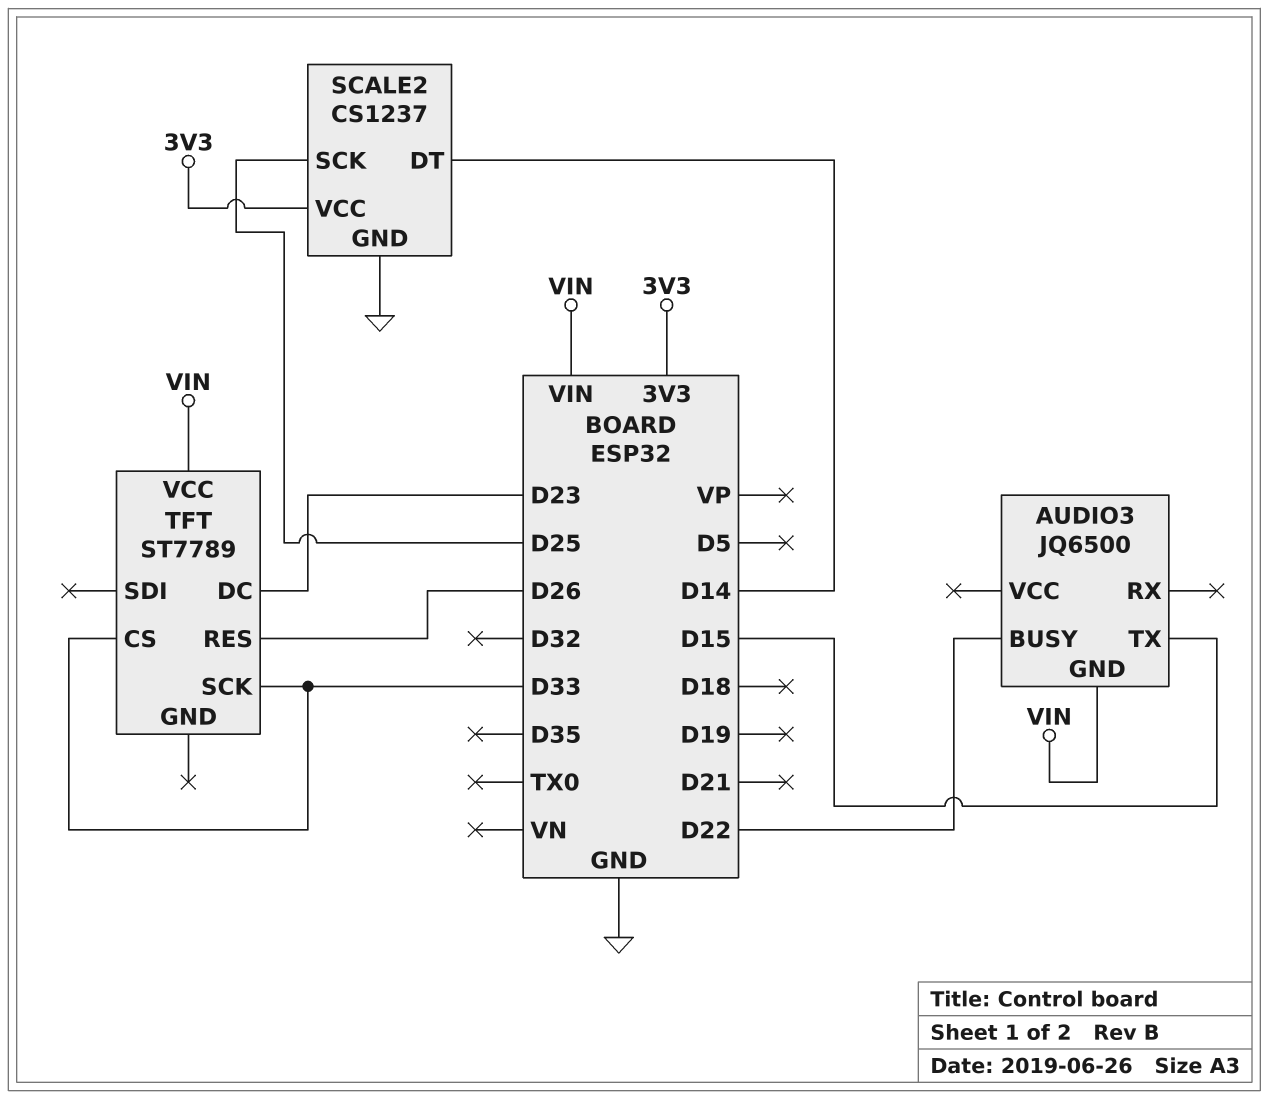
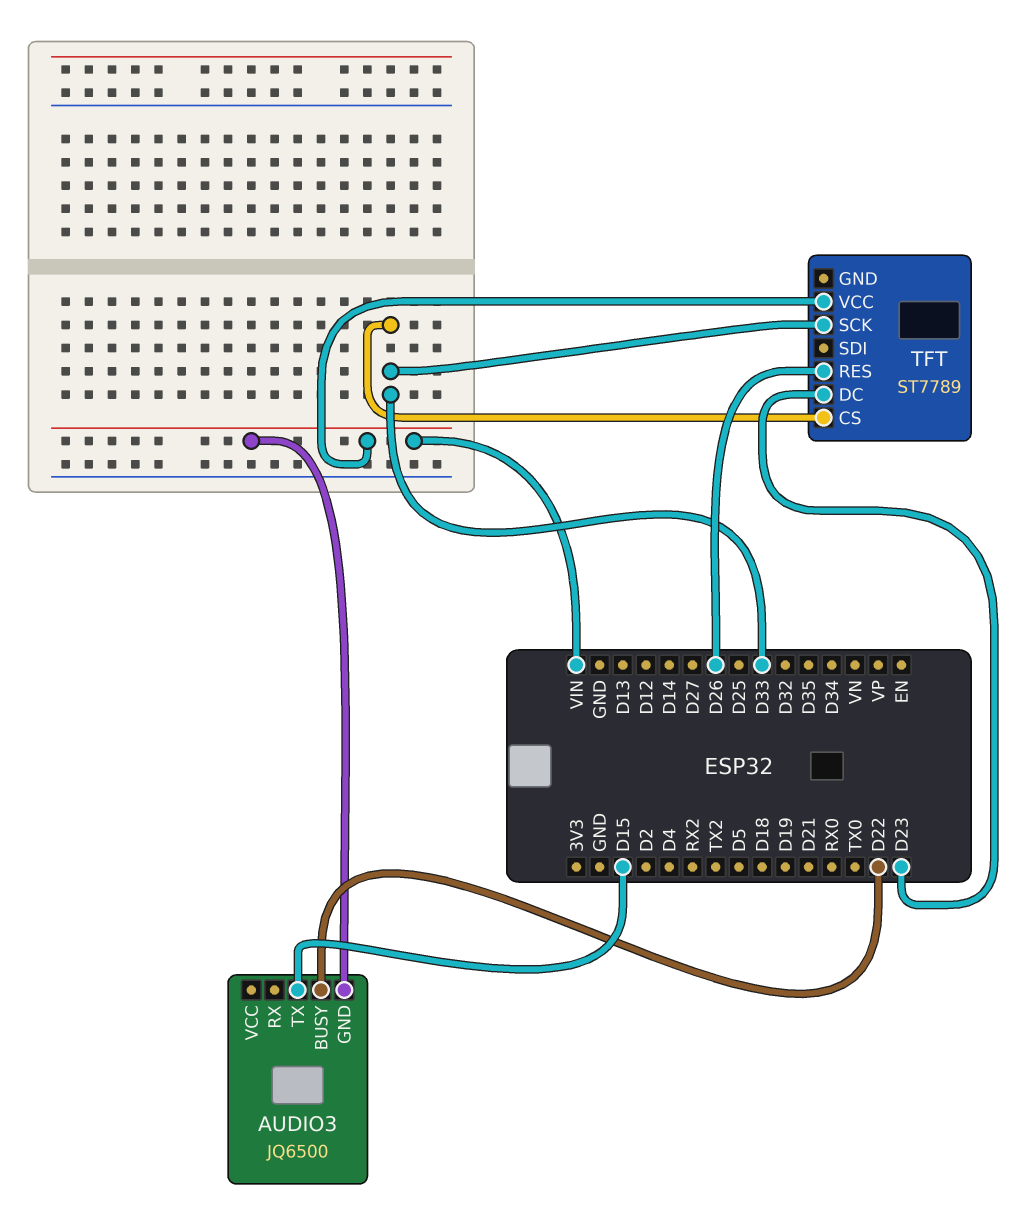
SCALE2: CS1237 -> none
SCALE2 pin DT: D14 -> none
SCALE2 pin GND: GND -> none
SCALE2 pin SCK: D25 -> none
SCALE2 pin VCC: 3V3 -> none

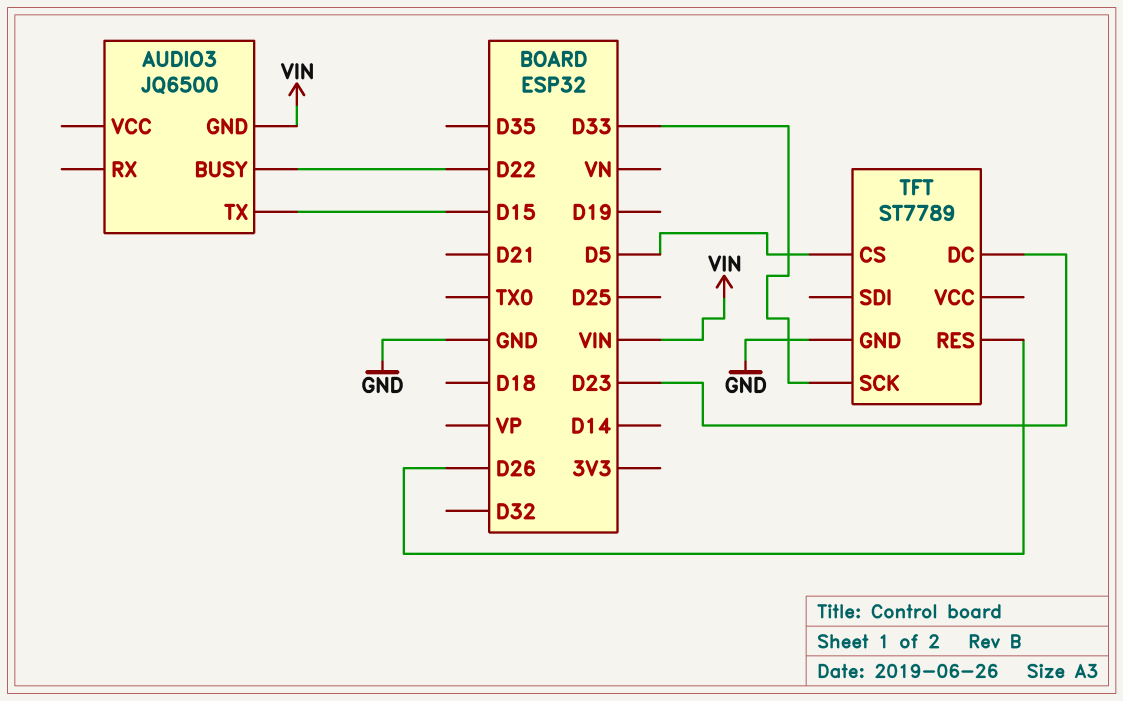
TFT pin CS: D33 -> D5
TFT pin GND: none -> GND
TFT pin VCC: VIN -> none

